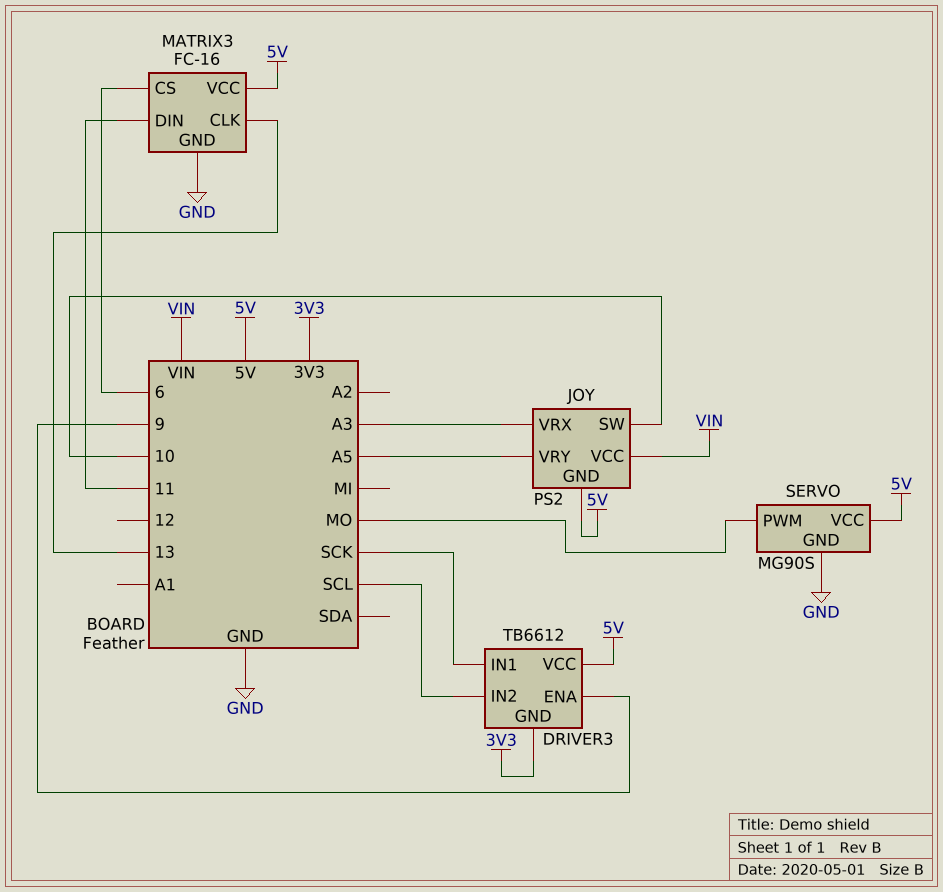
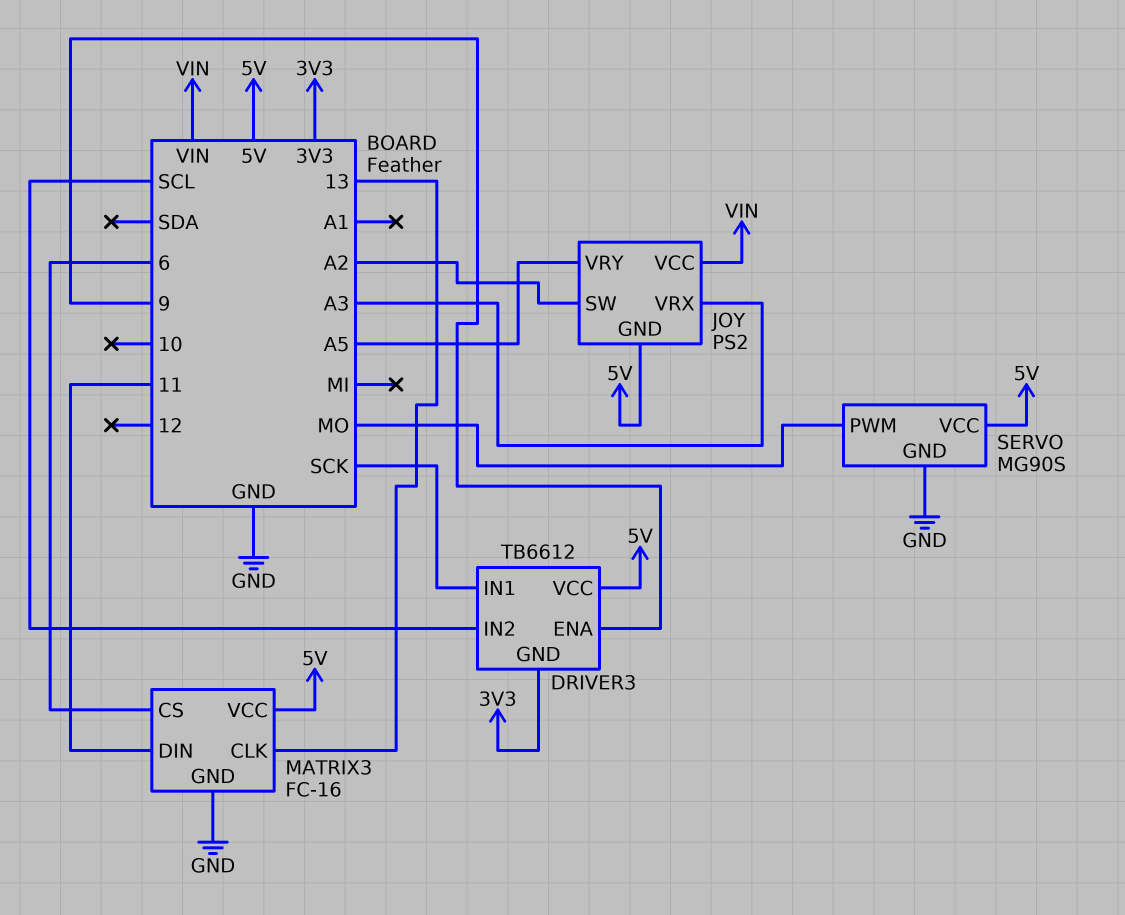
JOY pin SW: 10 -> A2

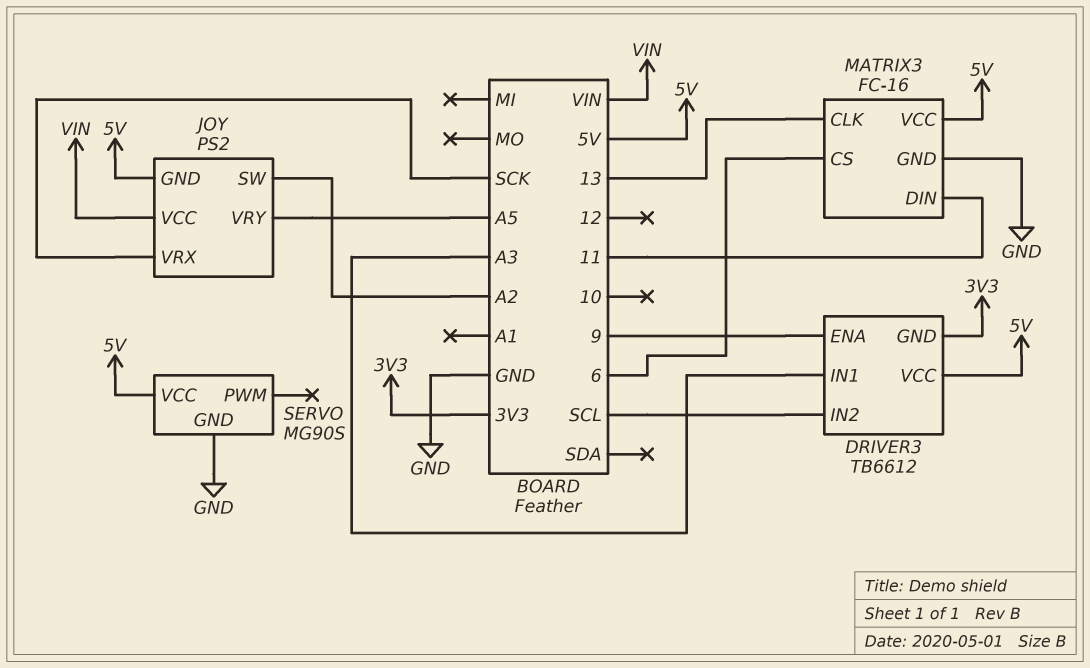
DRIVER3 pin IN1: SCK -> A3
JOY pin VRX: A3 -> SCK
SERVO pin PWM: MO -> none

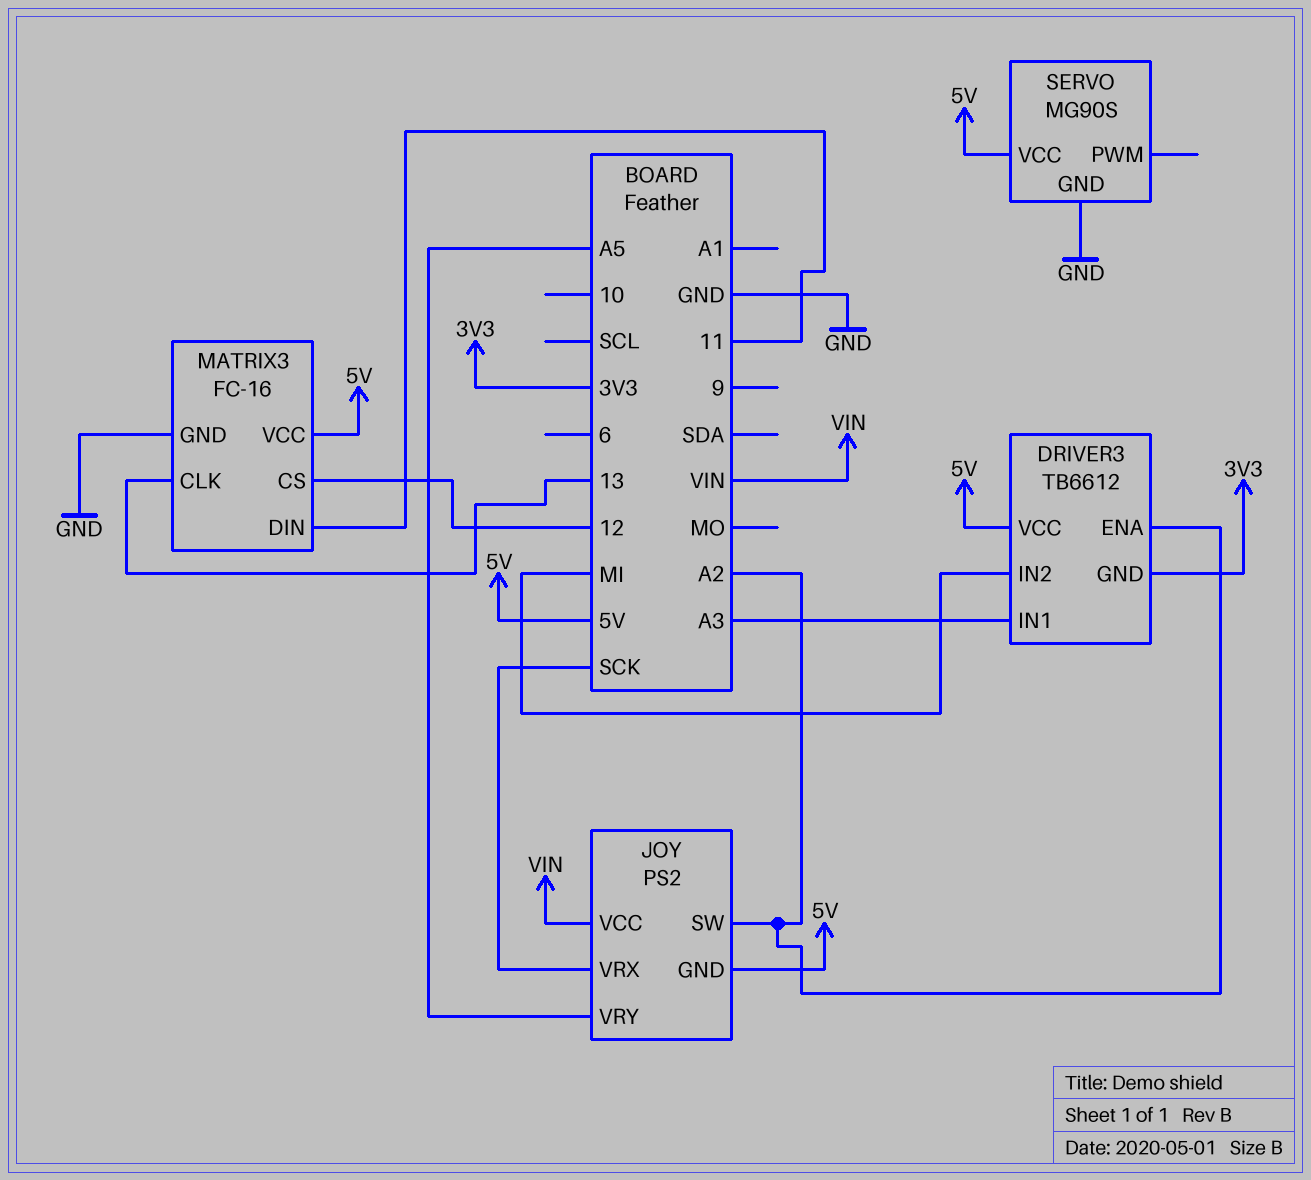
DRIVER3 pin ENA: 9 -> A2
DRIVER3 pin IN2: SCL -> MI
MATRIX3 pin CS: 6 -> 12

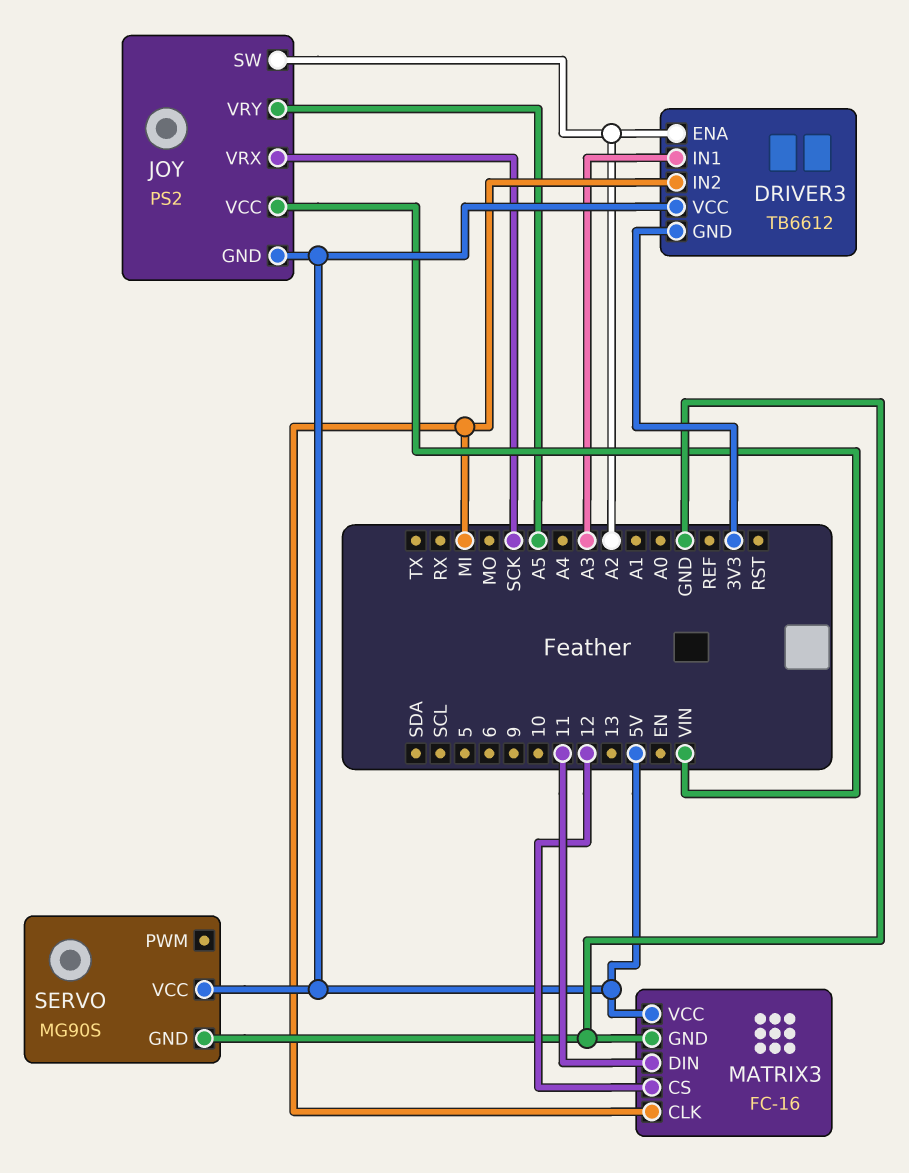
MATRIX3 pin CLK: 13 -> MI

